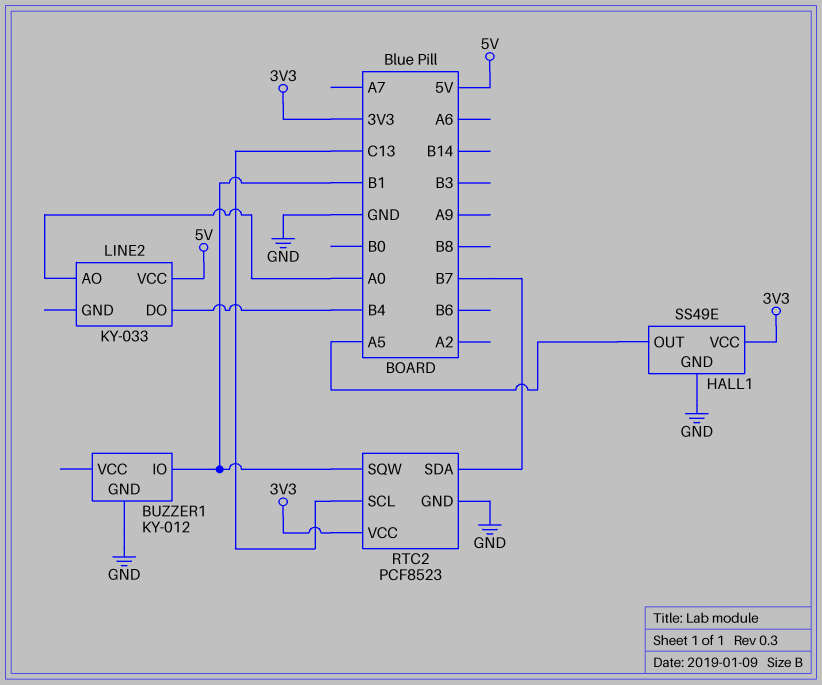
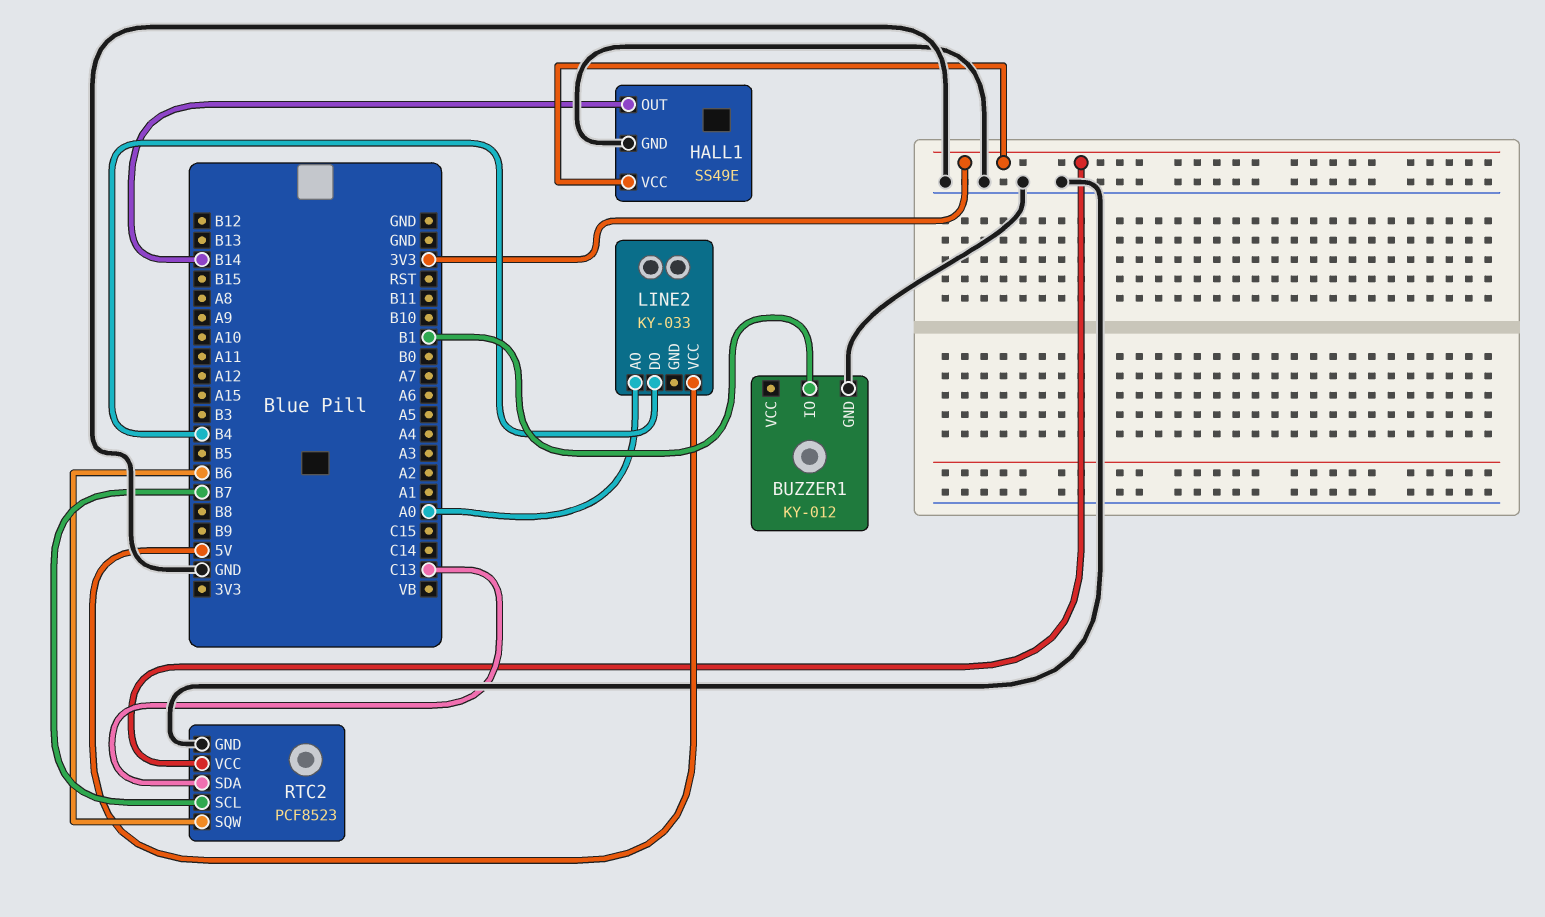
HALL1 pin OUT: A5 -> B14
RTC2 pin SCL: C13 -> B7
RTC2 pin SDA: B7 -> C13
RTC2 pin SQW: B1 -> B6

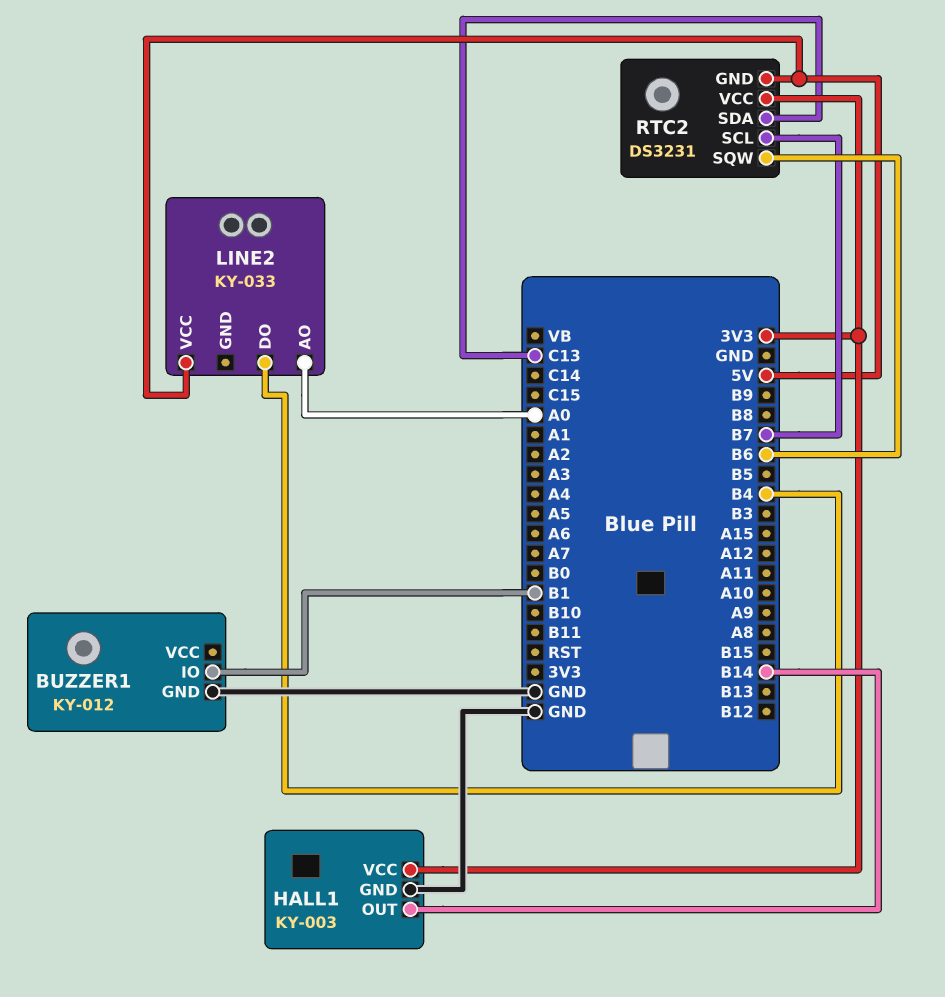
HALL1: SS49E -> KY-003
RTC2: PCF8523 -> DS3231
RTC2 pin GND: GND -> 5V

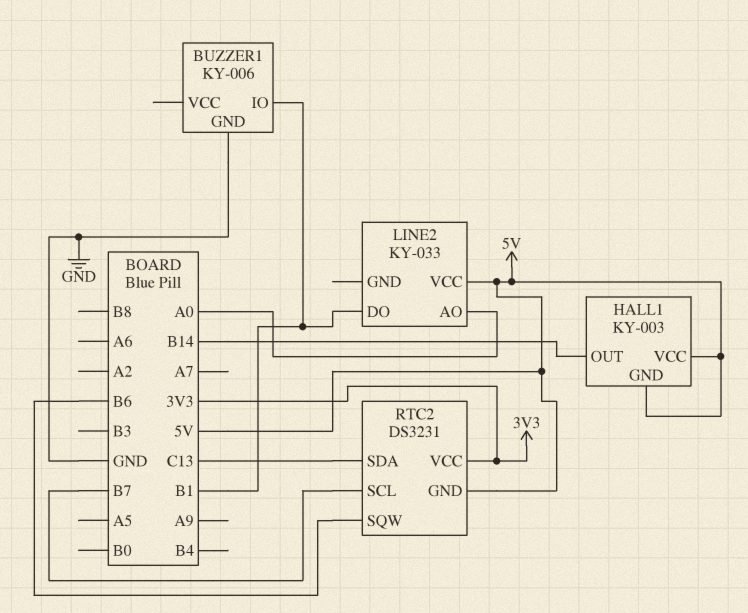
BUZZER1: KY-012 -> KY-006
HALL1 pin GND: GND -> 5V
HALL1 pin VCC: 3V3 -> 5V
LINE2 pin DO: B4 -> B1

